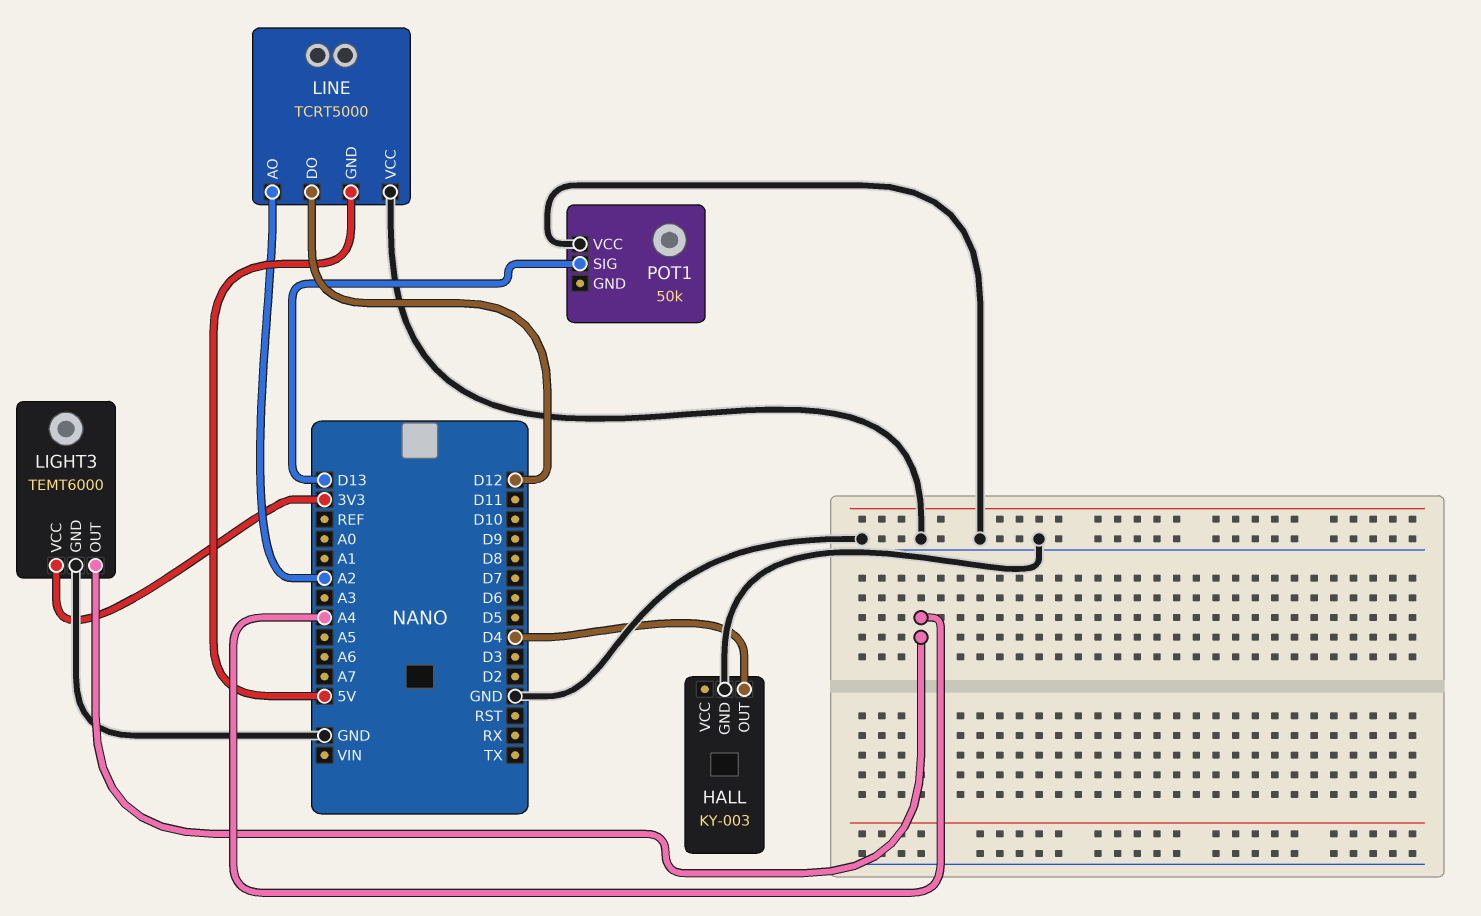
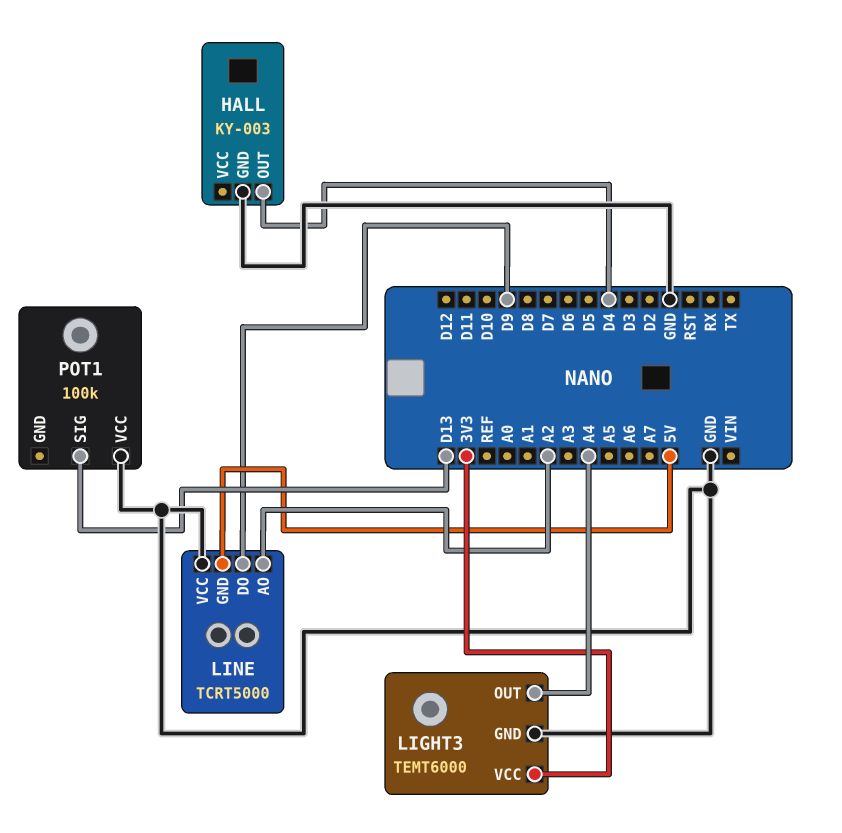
LINE pin DO: D12 -> D9
POT1: 50k -> 100k

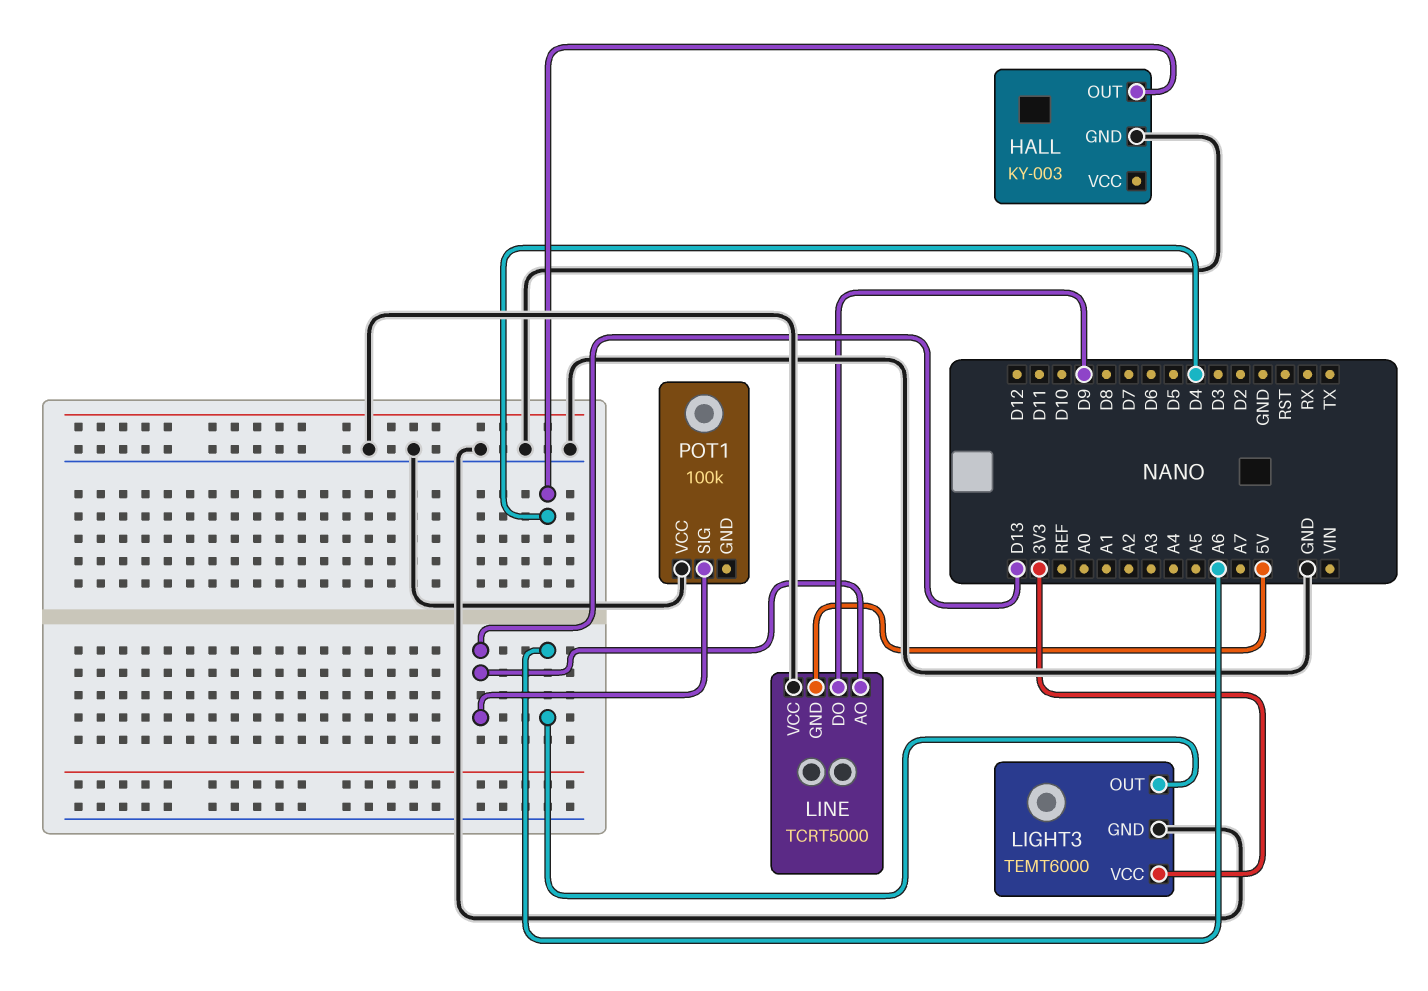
LIGHT3 pin OUT: A4 -> A6
LINE pin AO: A2 -> D13

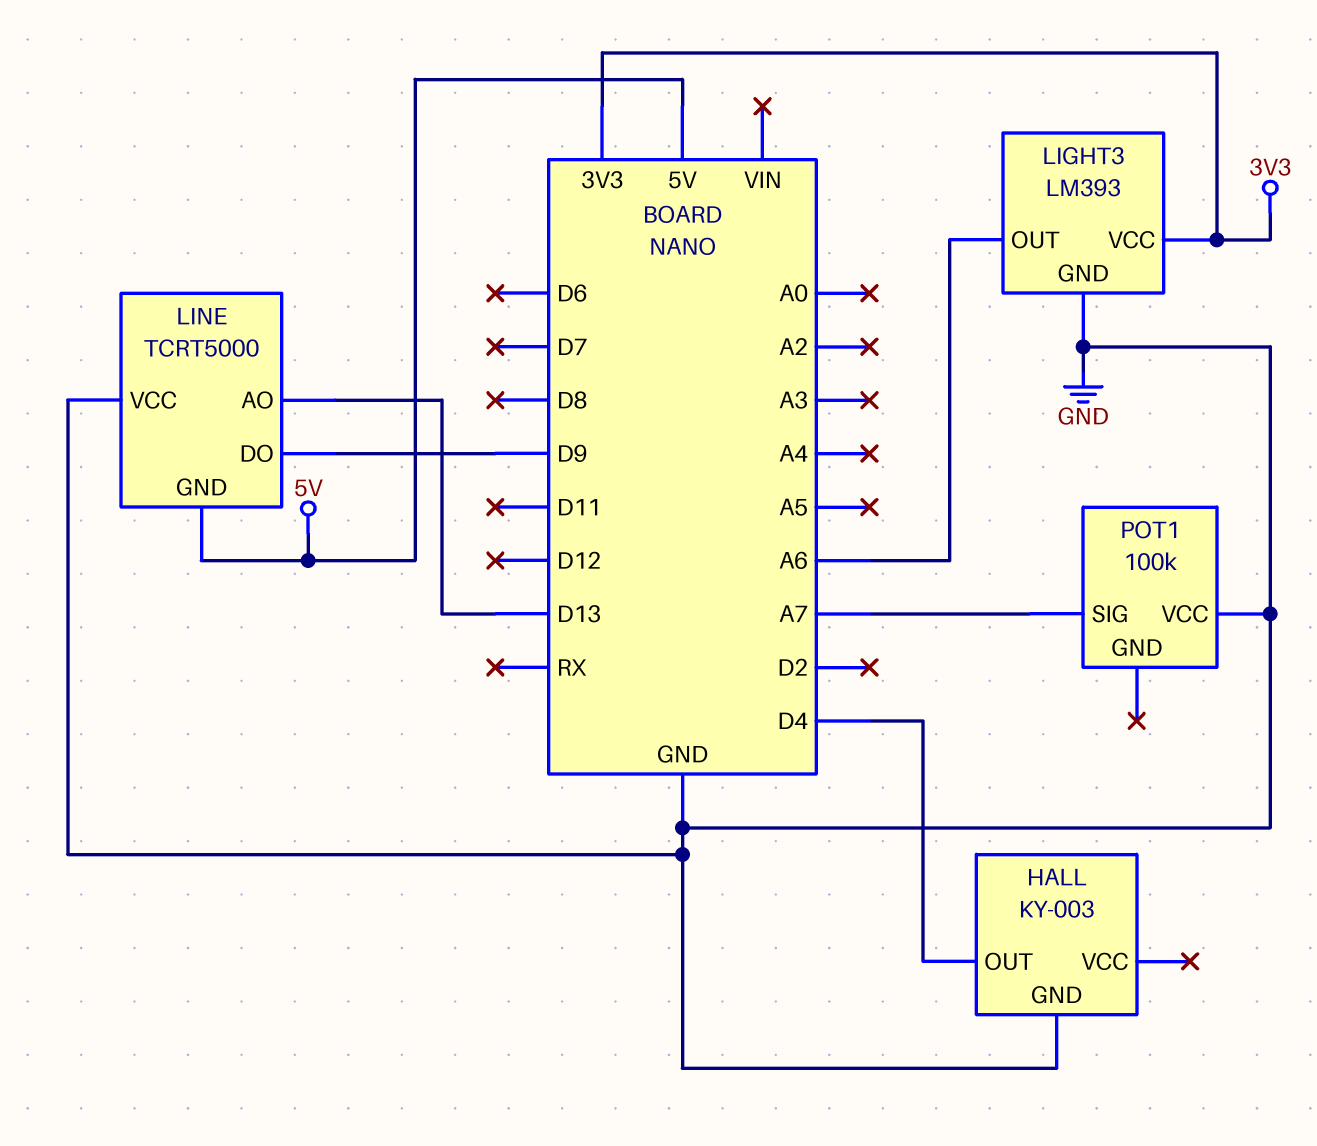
LIGHT3: TEMT6000 -> LM393
POT1 pin SIG: D13 -> A7

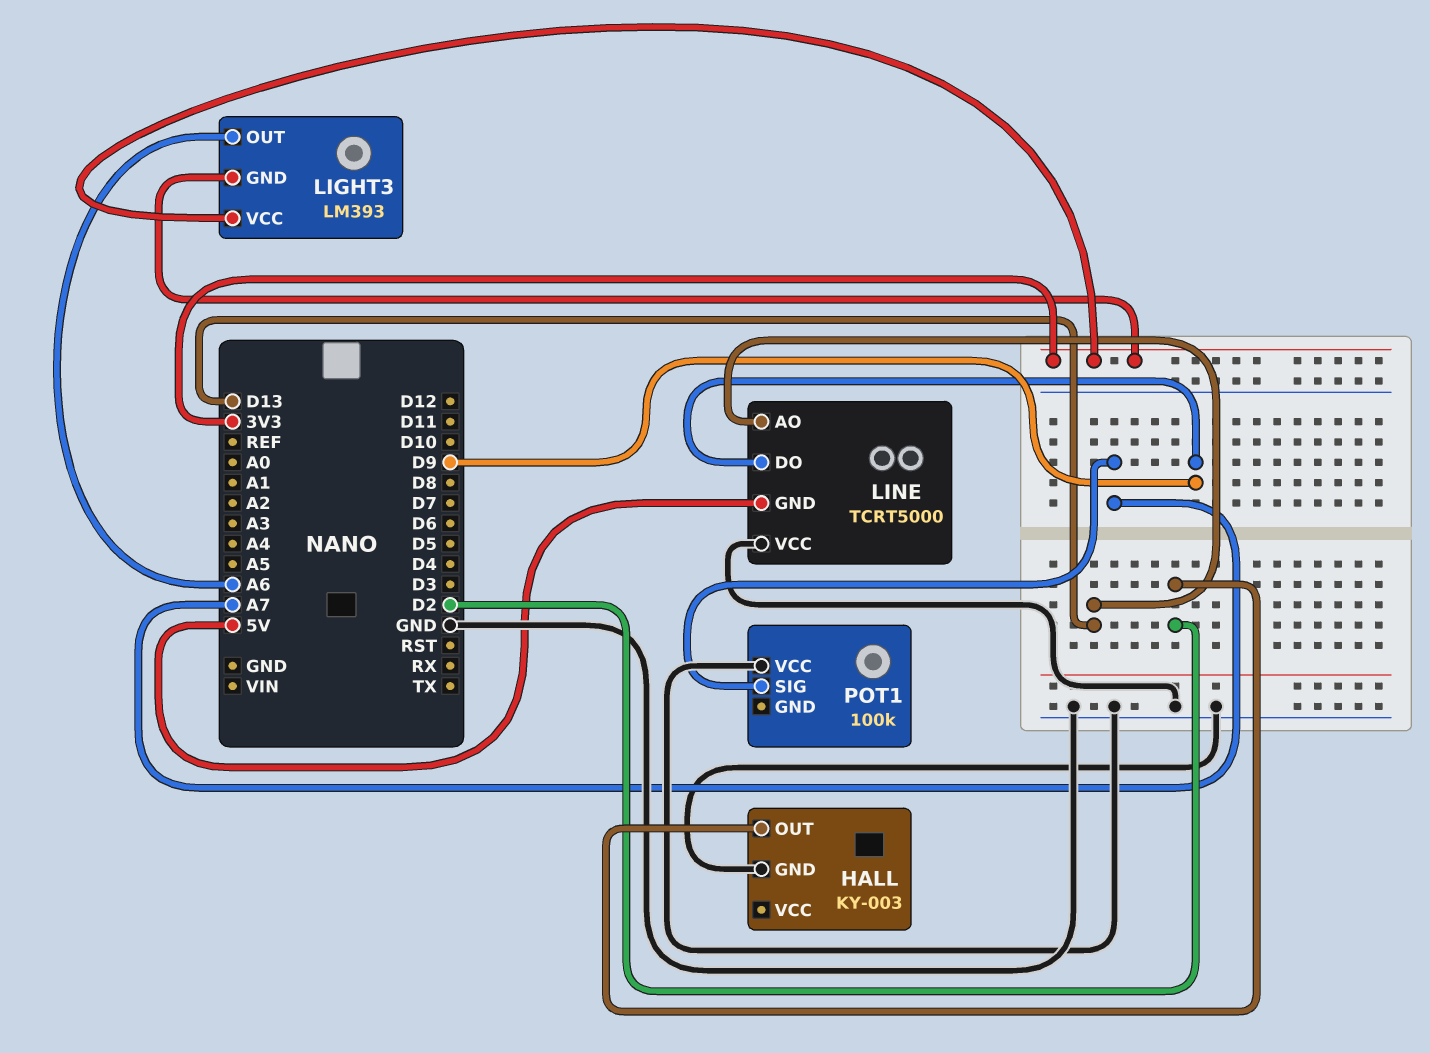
HALL pin OUT: D4 -> D2
LIGHT3 pin GND: GND -> 3V3

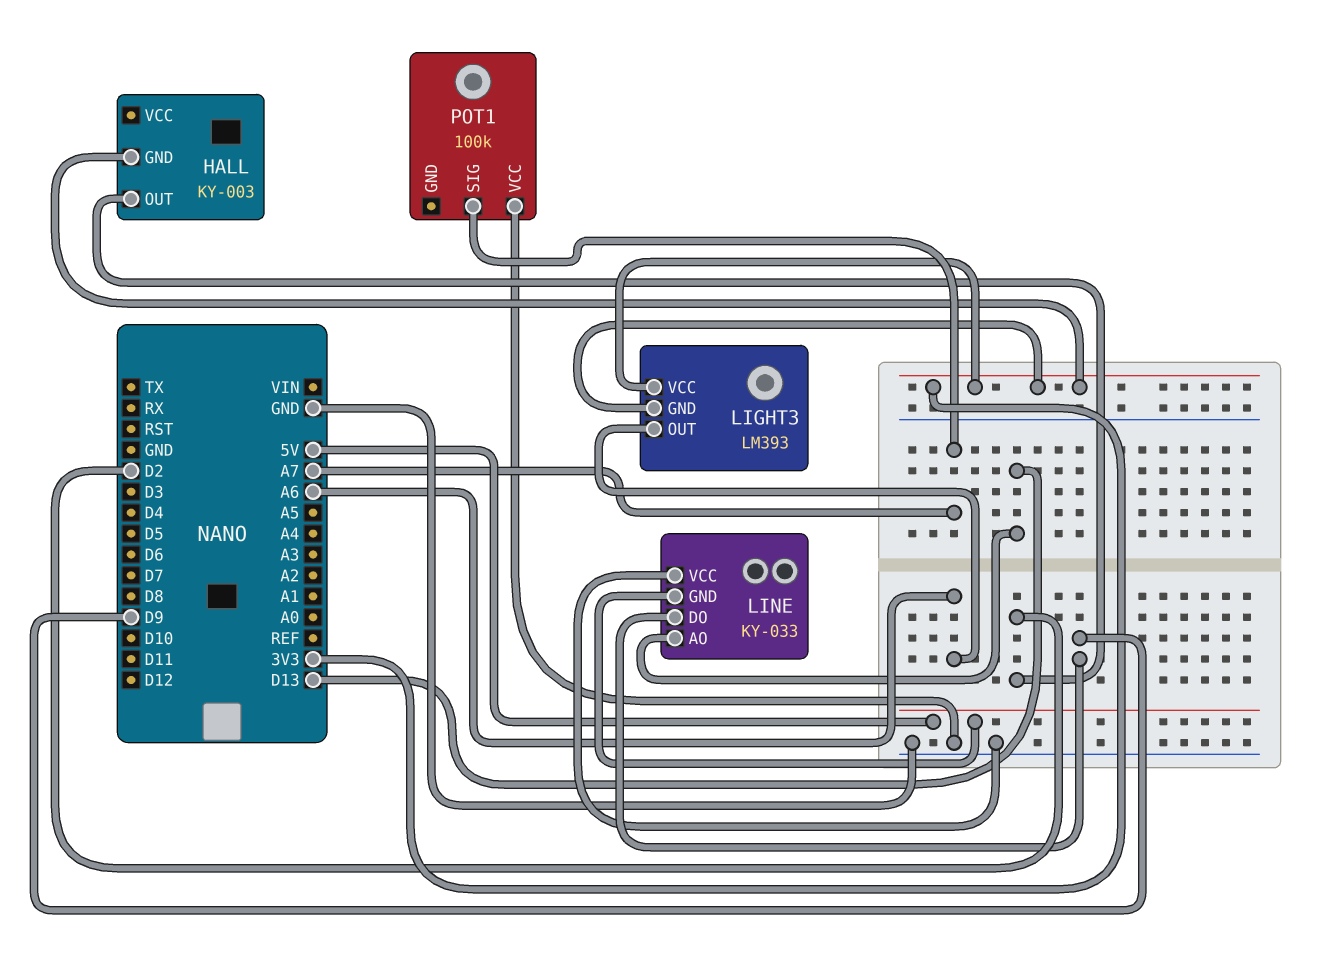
HALL pin GND: GND -> 3V3
LINE: TCRT5000 -> KY-033

